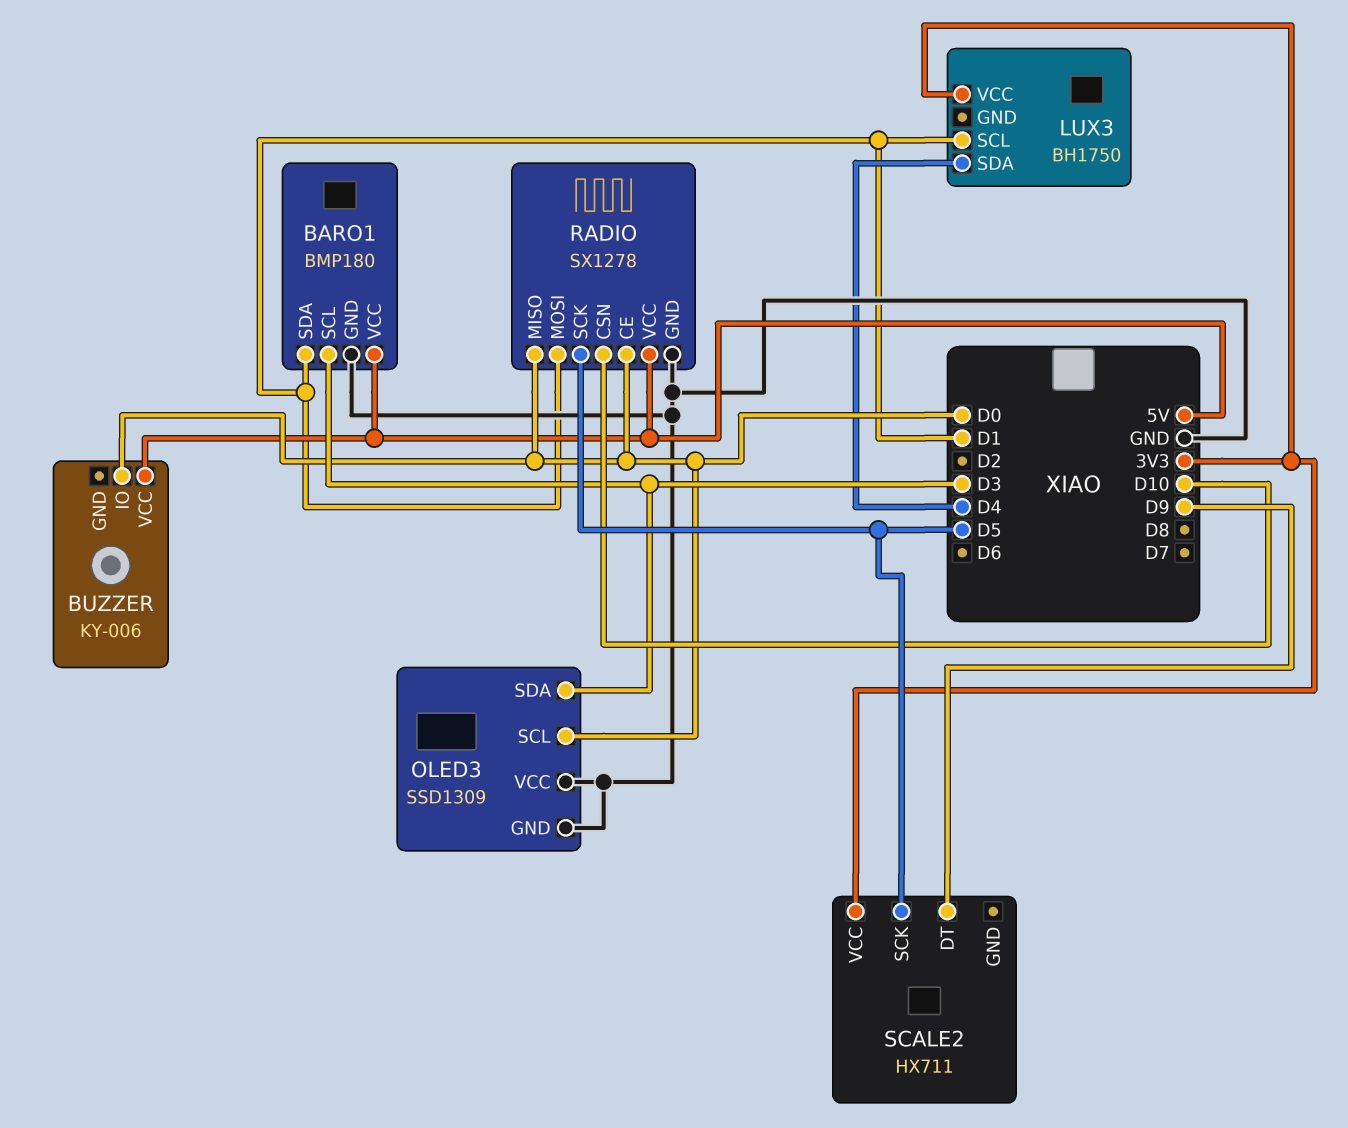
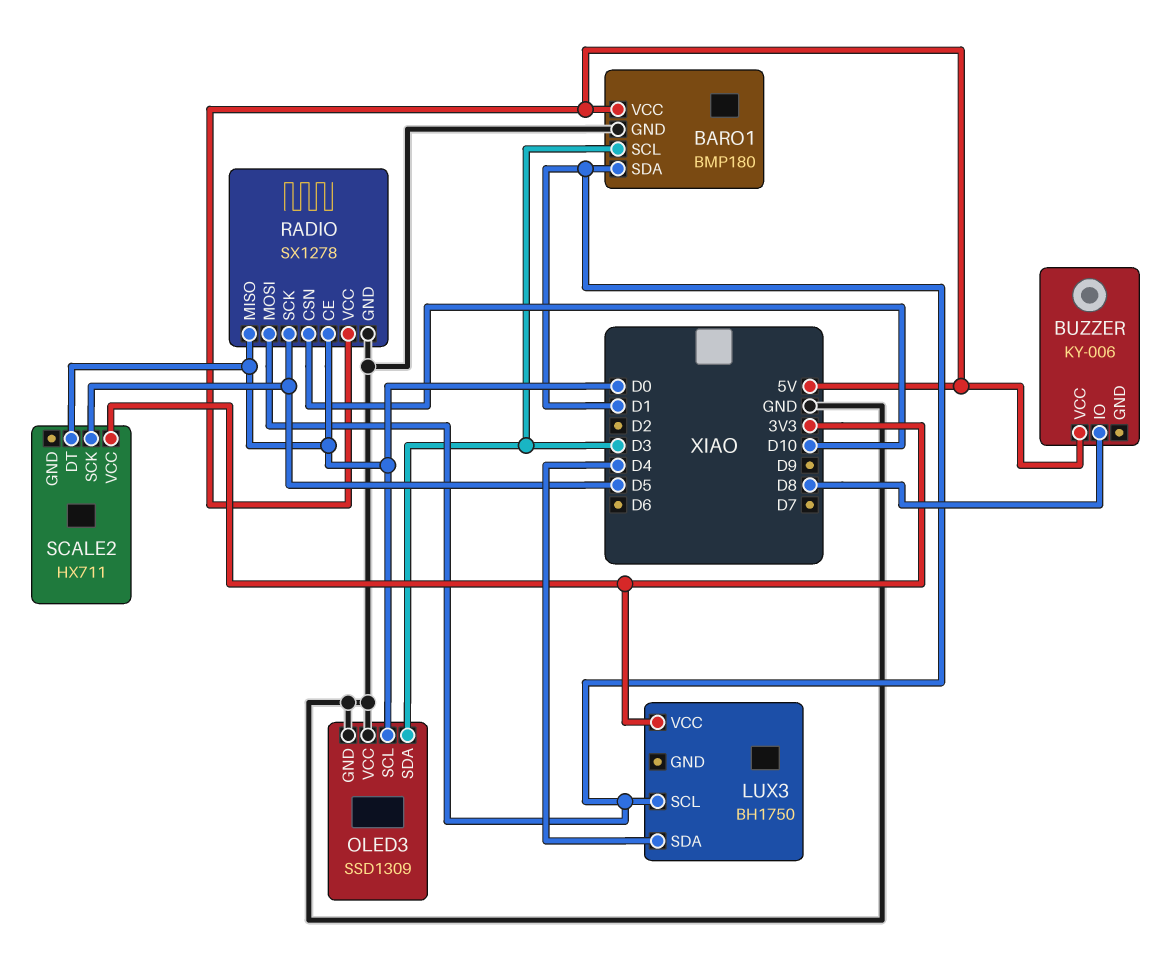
BUZZER pin IO: D0 -> D8
SCALE2 pin DT: D9 -> D0

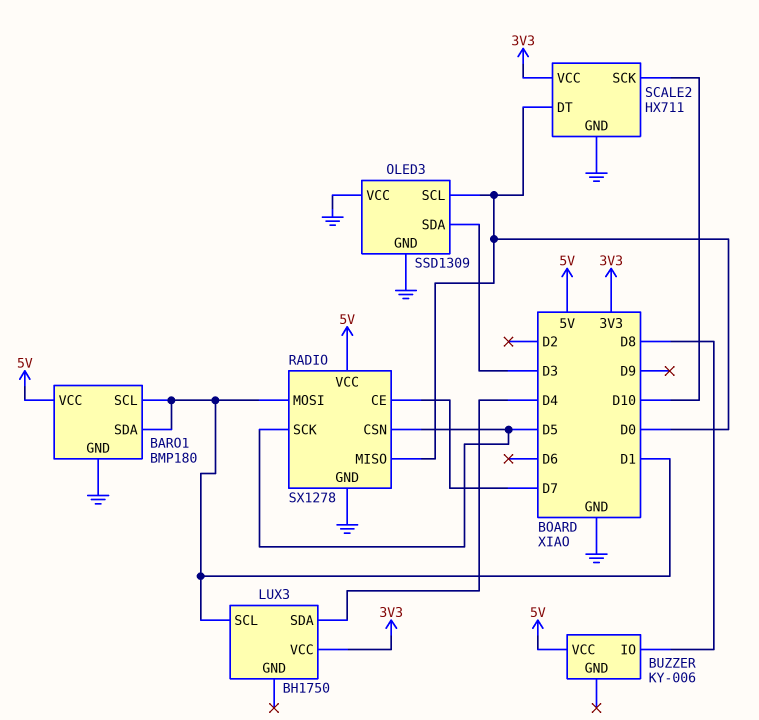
BARO1 pin SCL: D3 -> D1
RADIO pin CE: D0 -> D7
RADIO pin CSN: D10 -> D5
SCALE2 pin GND: none -> GND
SCALE2 pin SCK: D5 -> D10

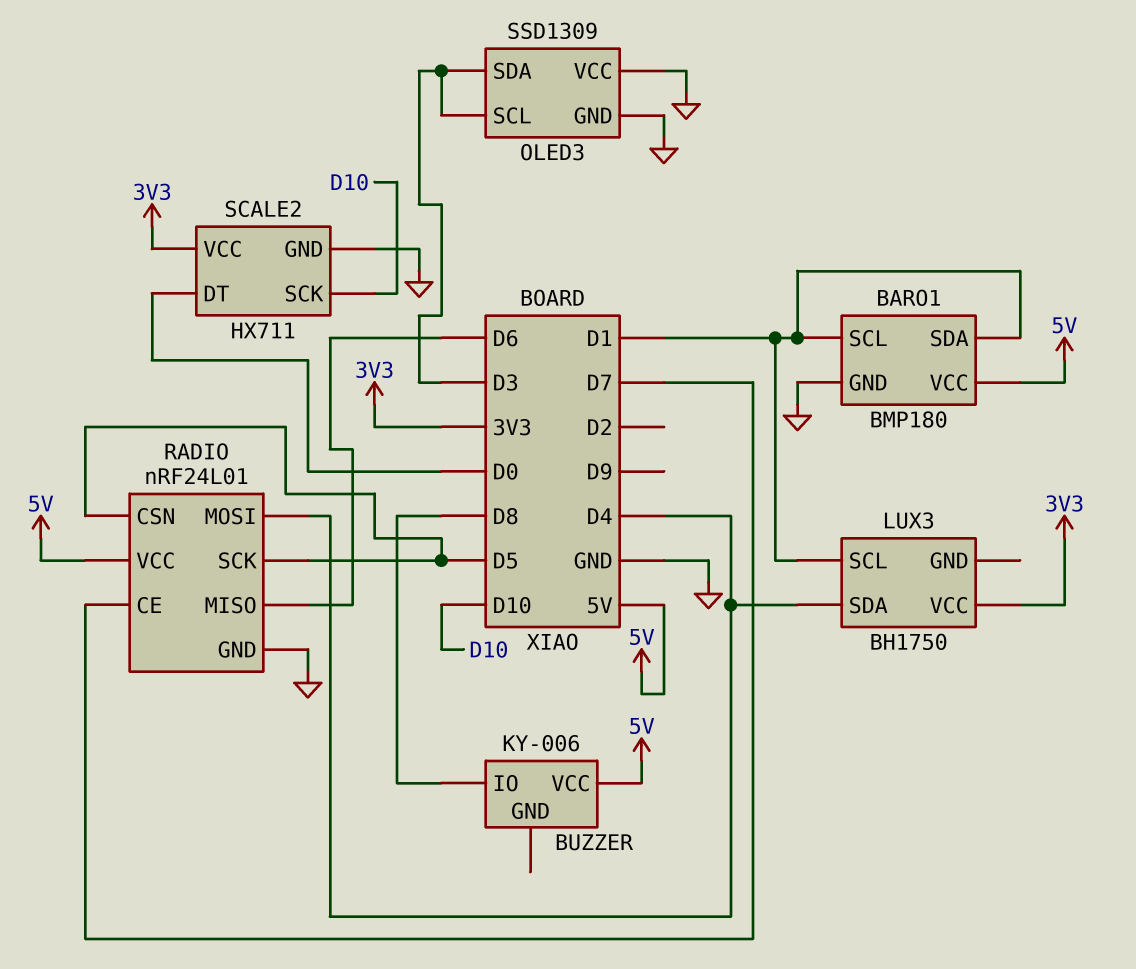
OLED3 pin SCL: D0 -> D3
RADIO: SX1278 -> nRF24L01
RADIO pin MISO: D0 -> D6
RADIO pin MOSI: D1 -> D4

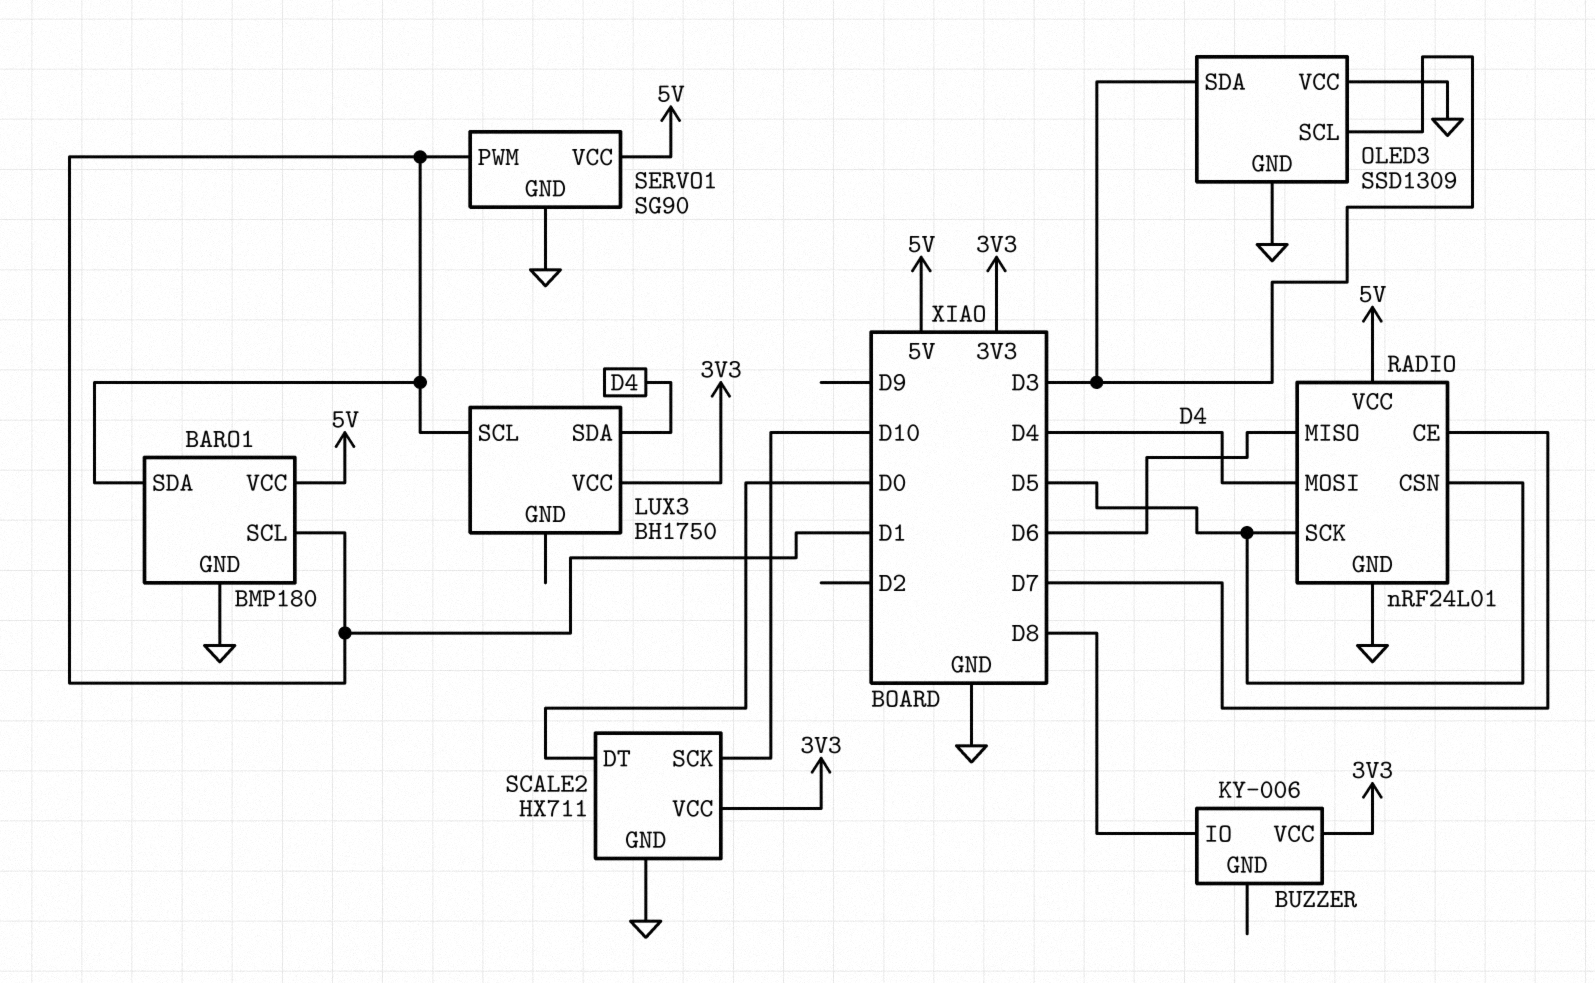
BUZZER pin VCC: 5V -> 3V3
SERVO1: none -> SG90
SERVO1 pin GND: none -> GND
SERVO1 pin PWM: none -> D1
SERVO1 pin VCC: none -> 5V

